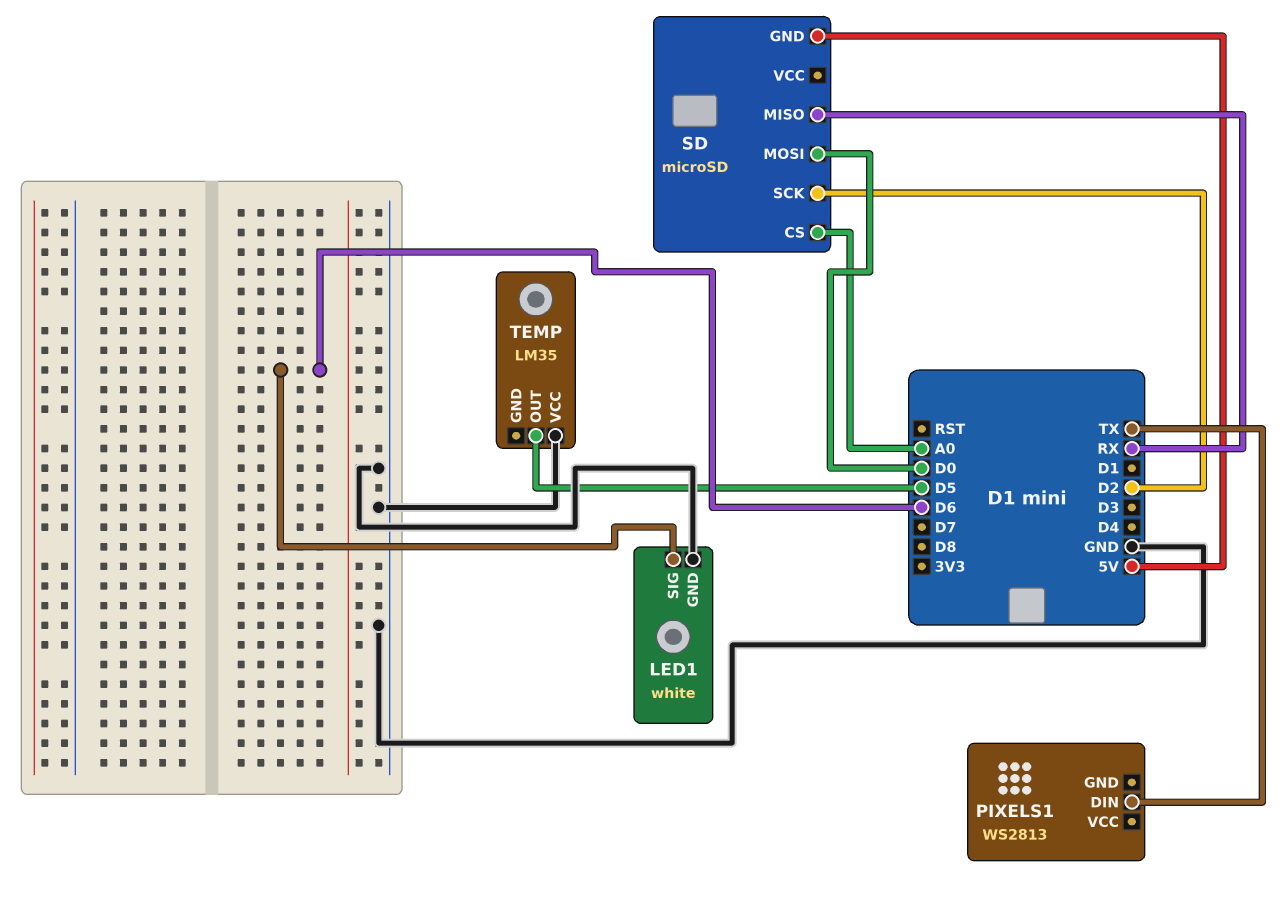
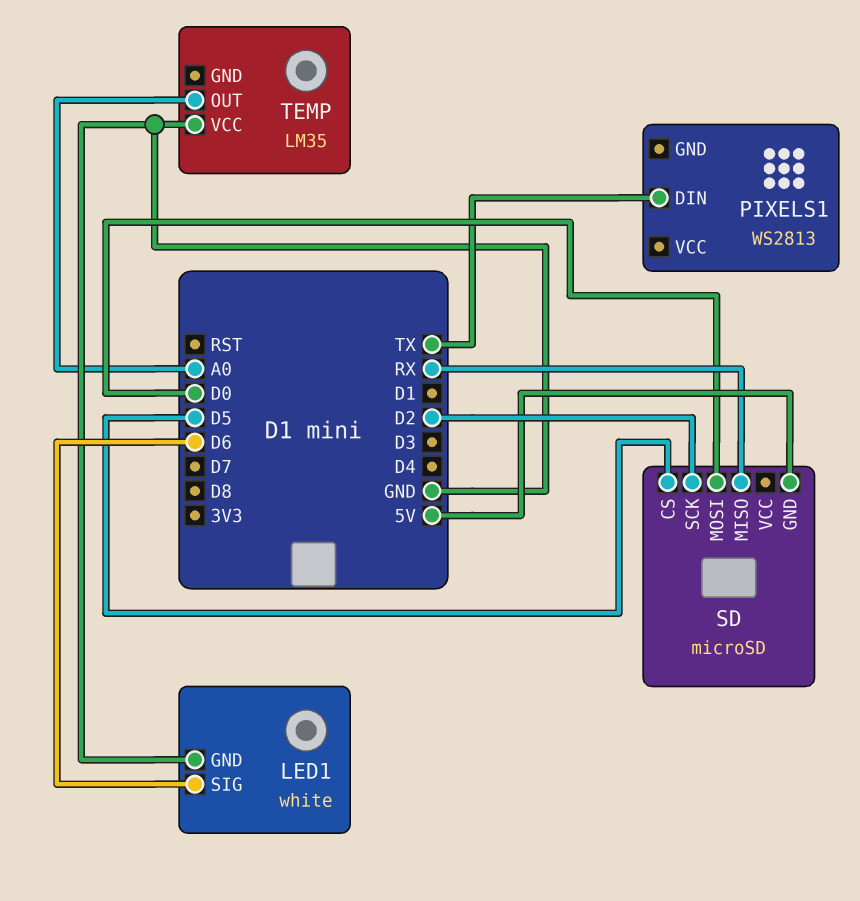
SD pin CS: A0 -> D5
TEMP pin OUT: D5 -> A0

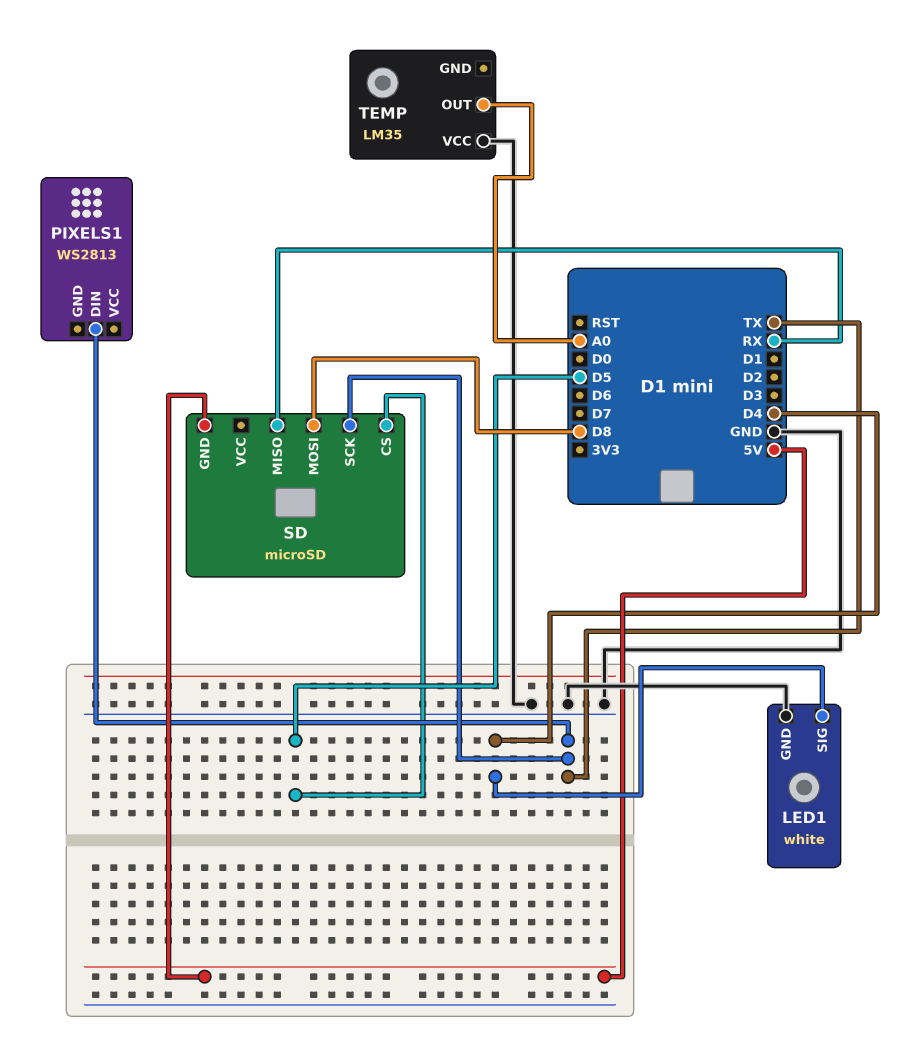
LED1 pin SIG: D6 -> D4
SD pin MOSI: D0 -> D8
SD pin SCK: D2 -> TX

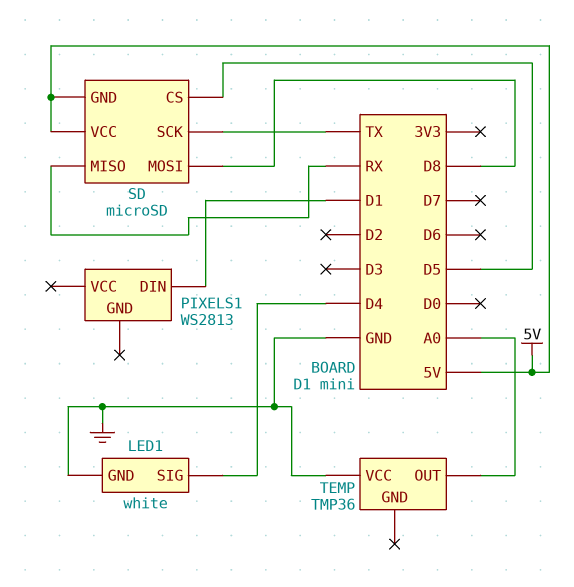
PIXELS1 pin DIN: TX -> D1
SD pin VCC: none -> 5V
TEMP: LM35 -> TMP36

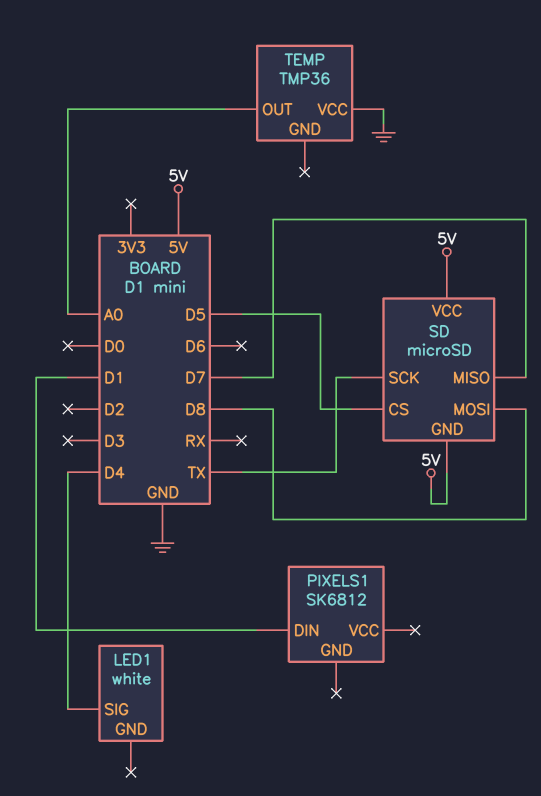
LED1 pin GND: GND -> none
PIXELS1: WS2813 -> SK6812
SD pin MISO: RX -> D7

